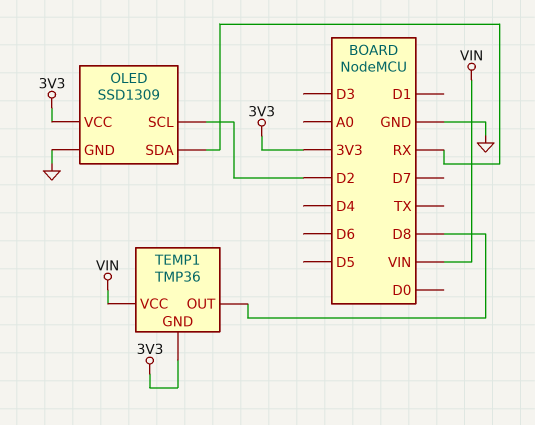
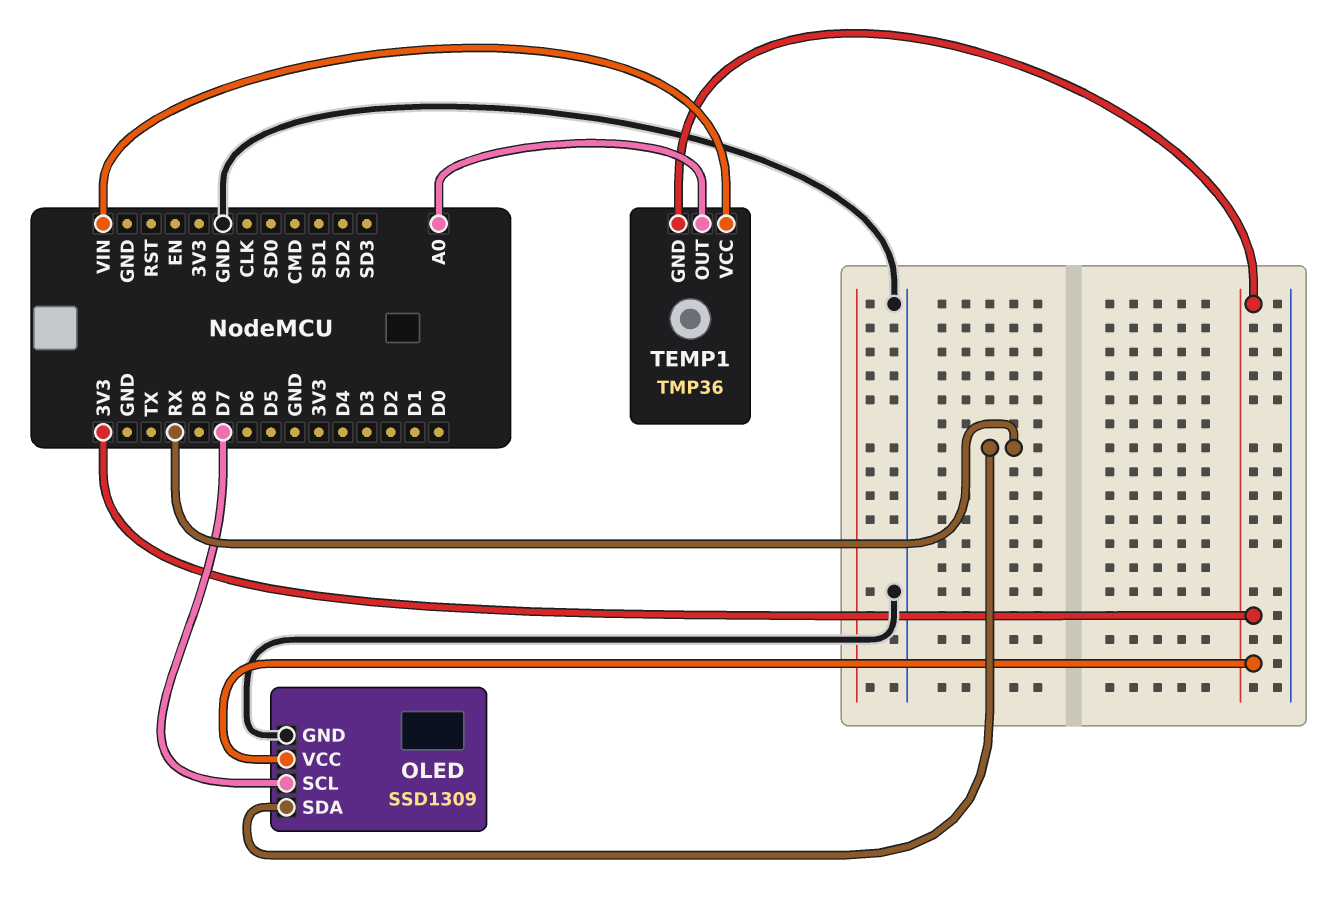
OLED pin SCL: D2 -> D7
TEMP1 pin OUT: D8 -> A0

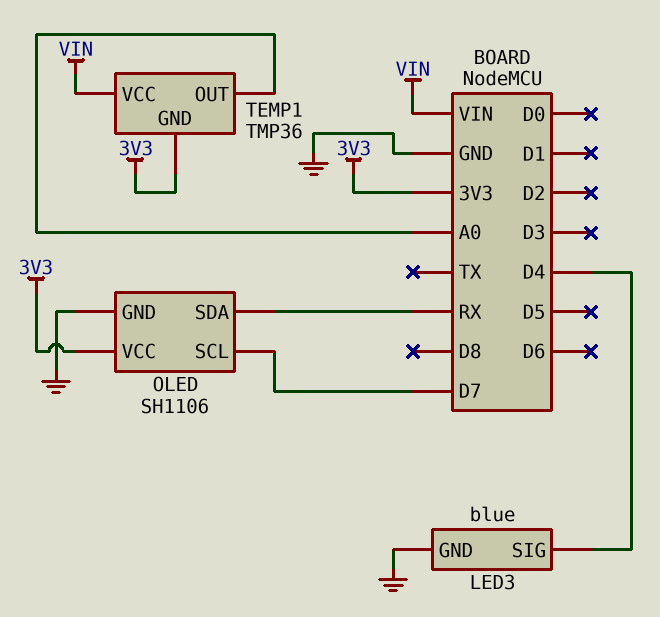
LED3: none -> blue
LED3 pin GND: none -> GND
LED3 pin SIG: none -> D4
OLED: SSD1309 -> SH1106

